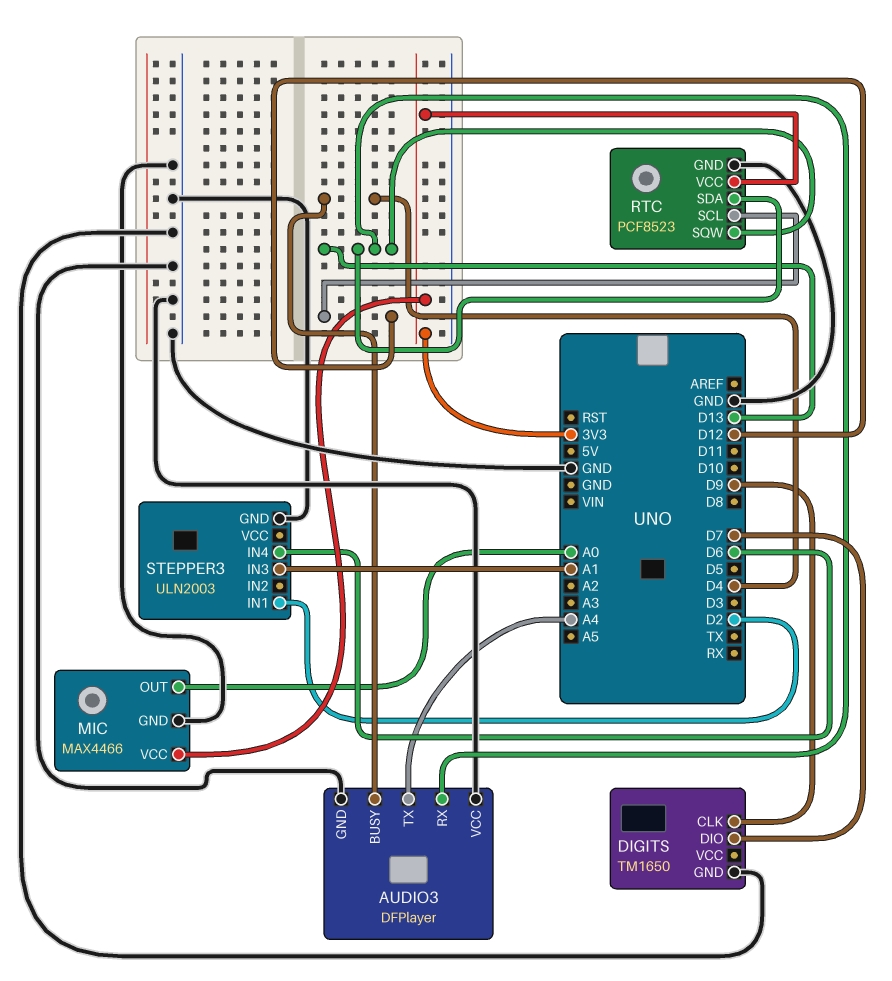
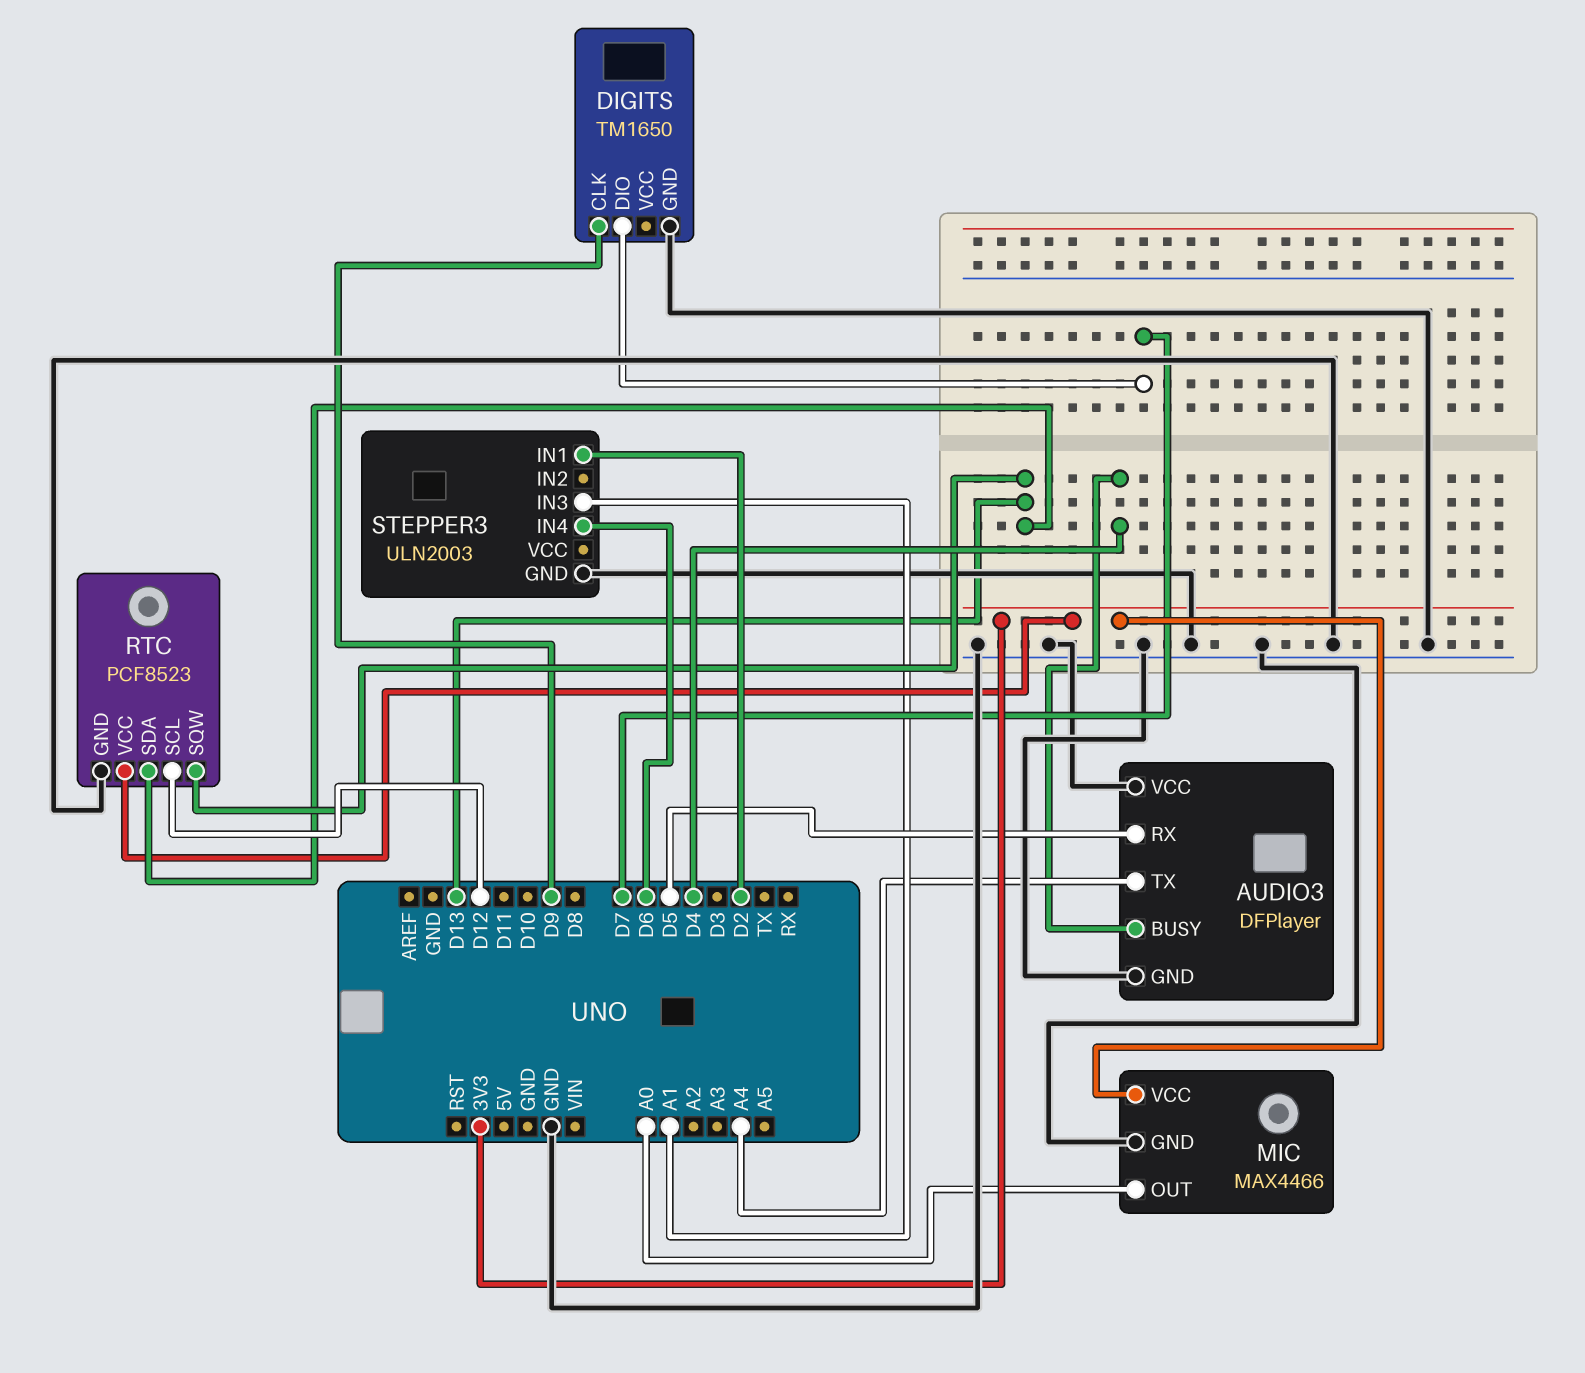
AUDIO3 pin RX: D13 -> D5

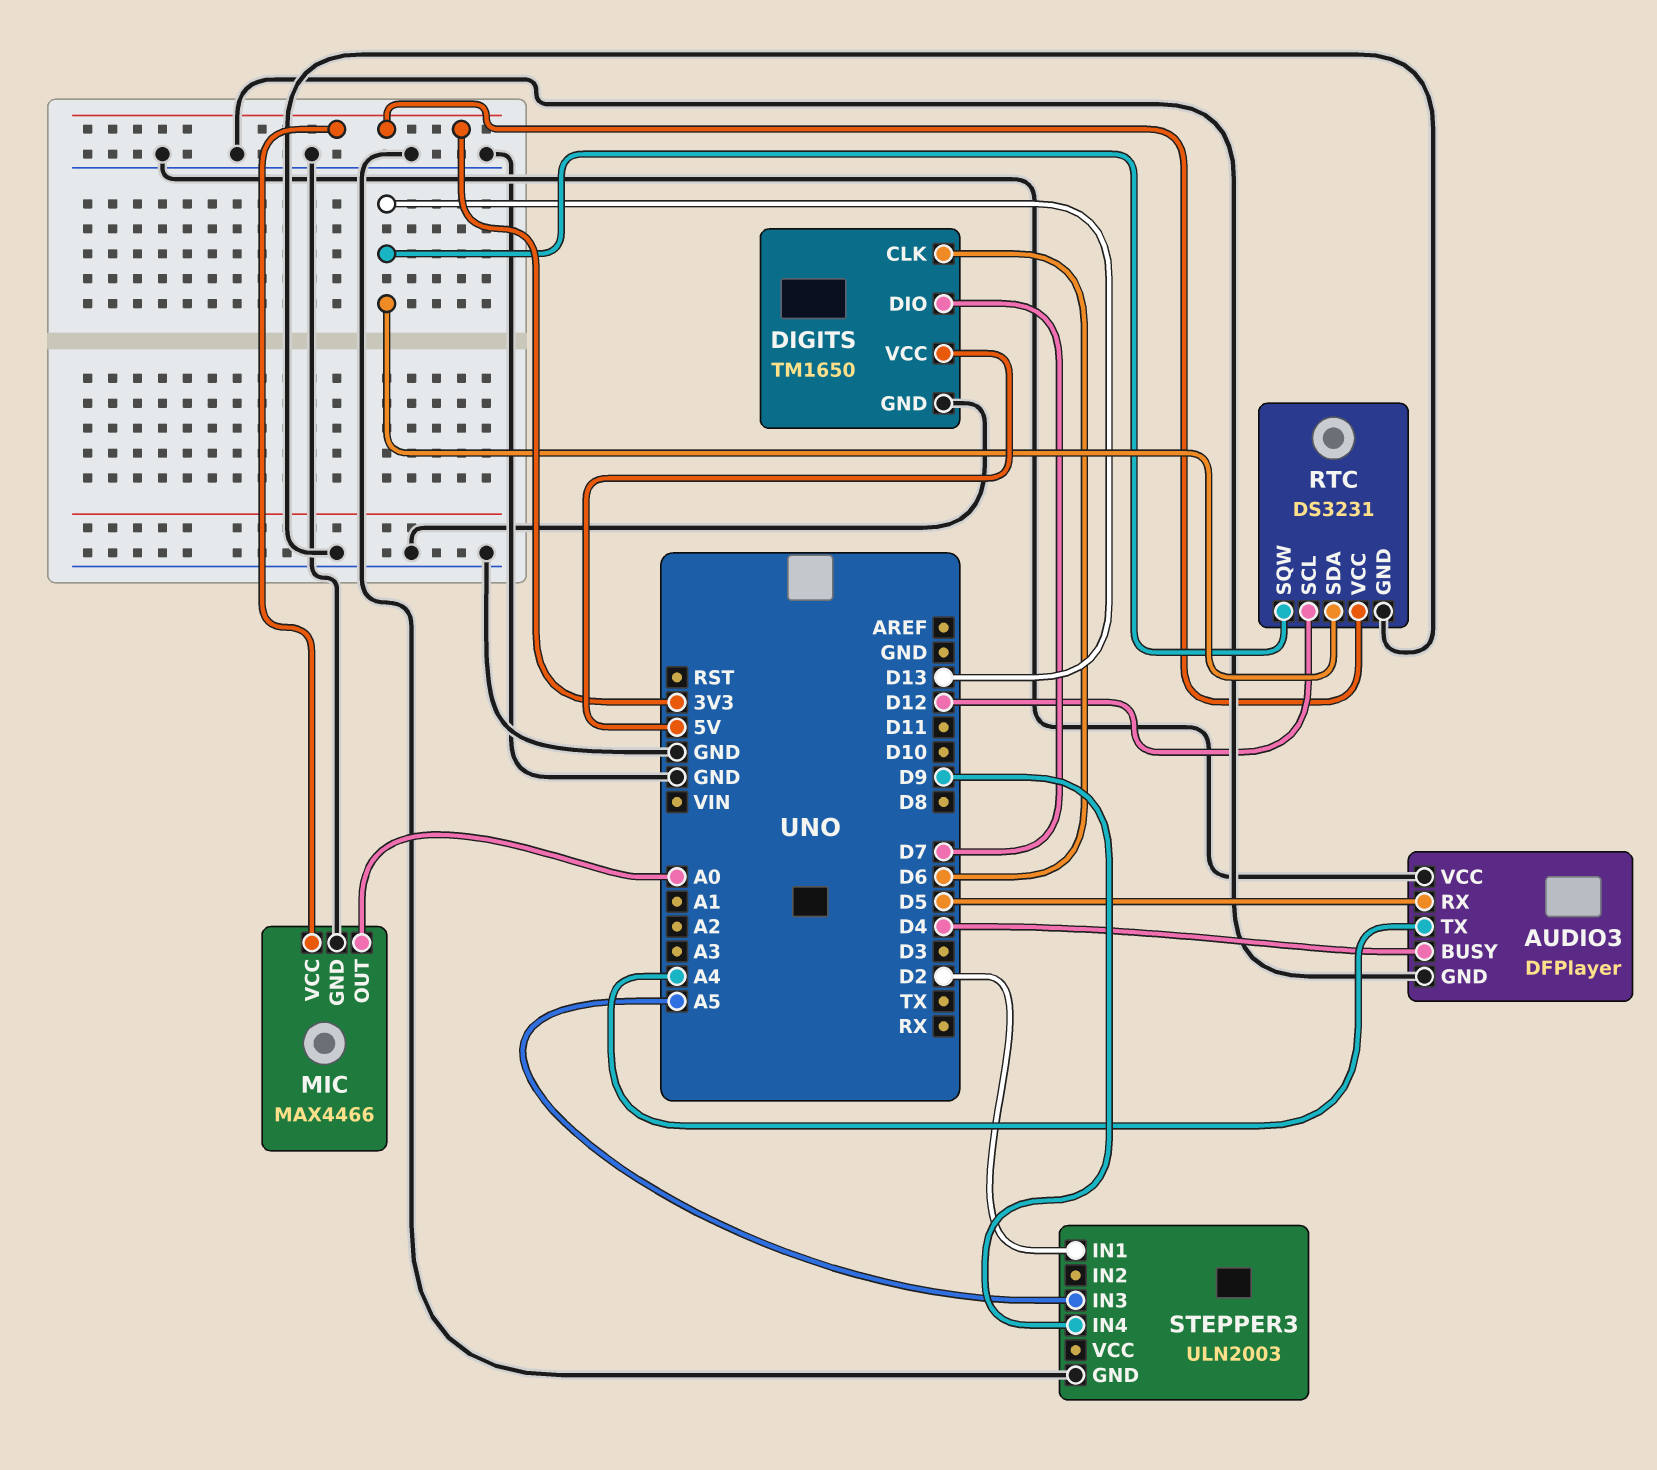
DIGITS pin CLK: D9 -> D6
DIGITS pin VCC: none -> 5V
RTC: PCF8523 -> DS3231
STEPPER3 pin IN3: A1 -> A5
STEPPER3 pin IN4: D6 -> D9

